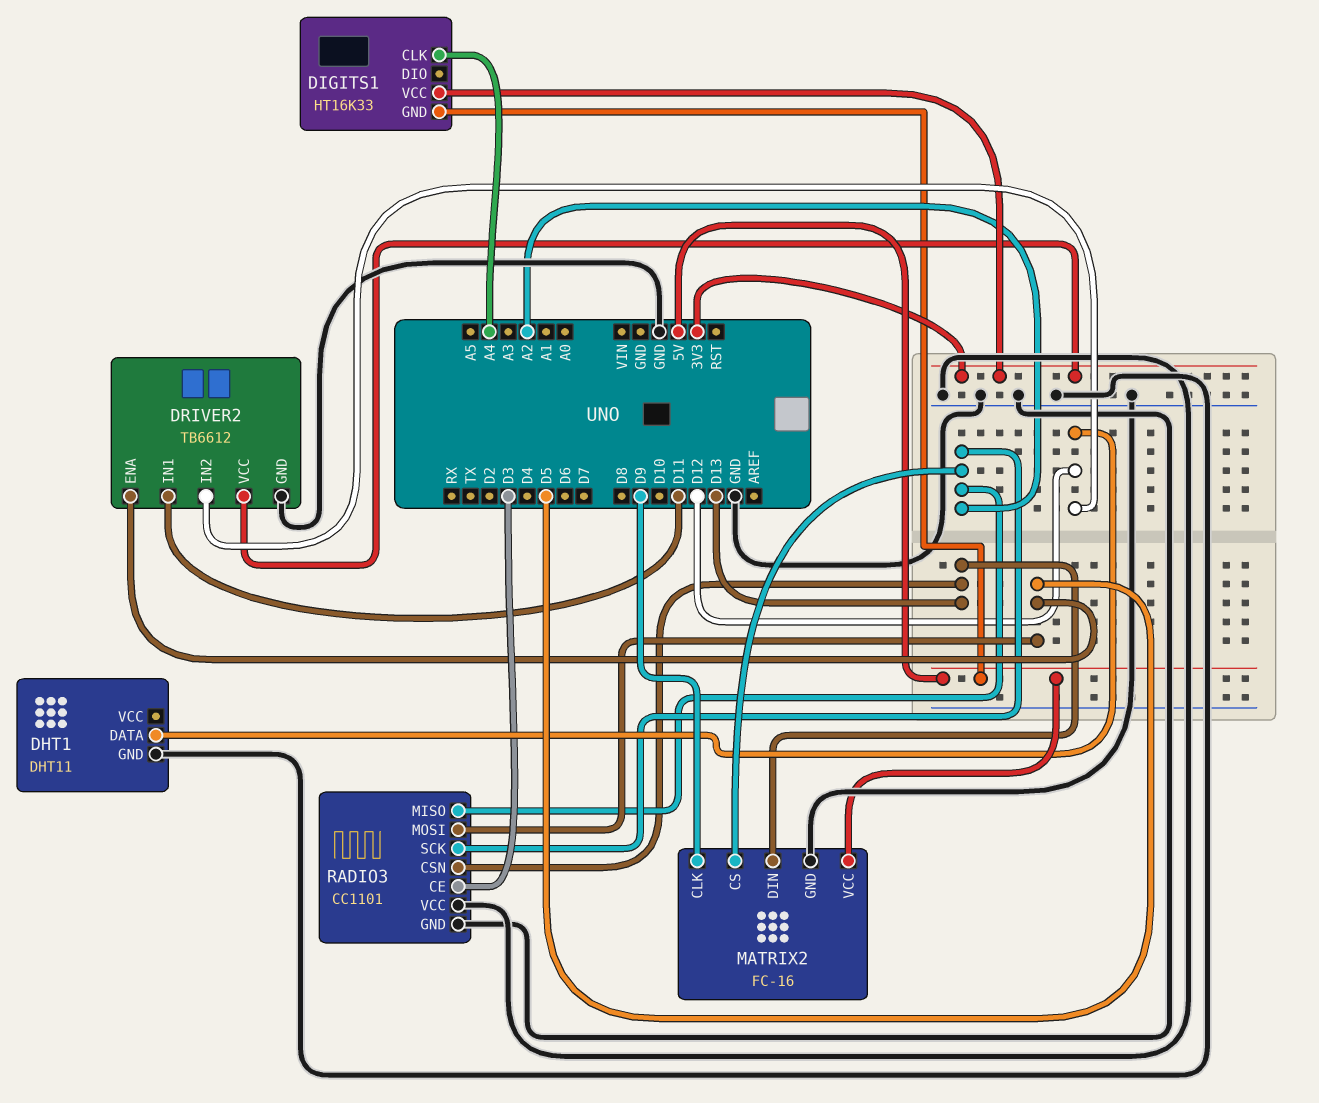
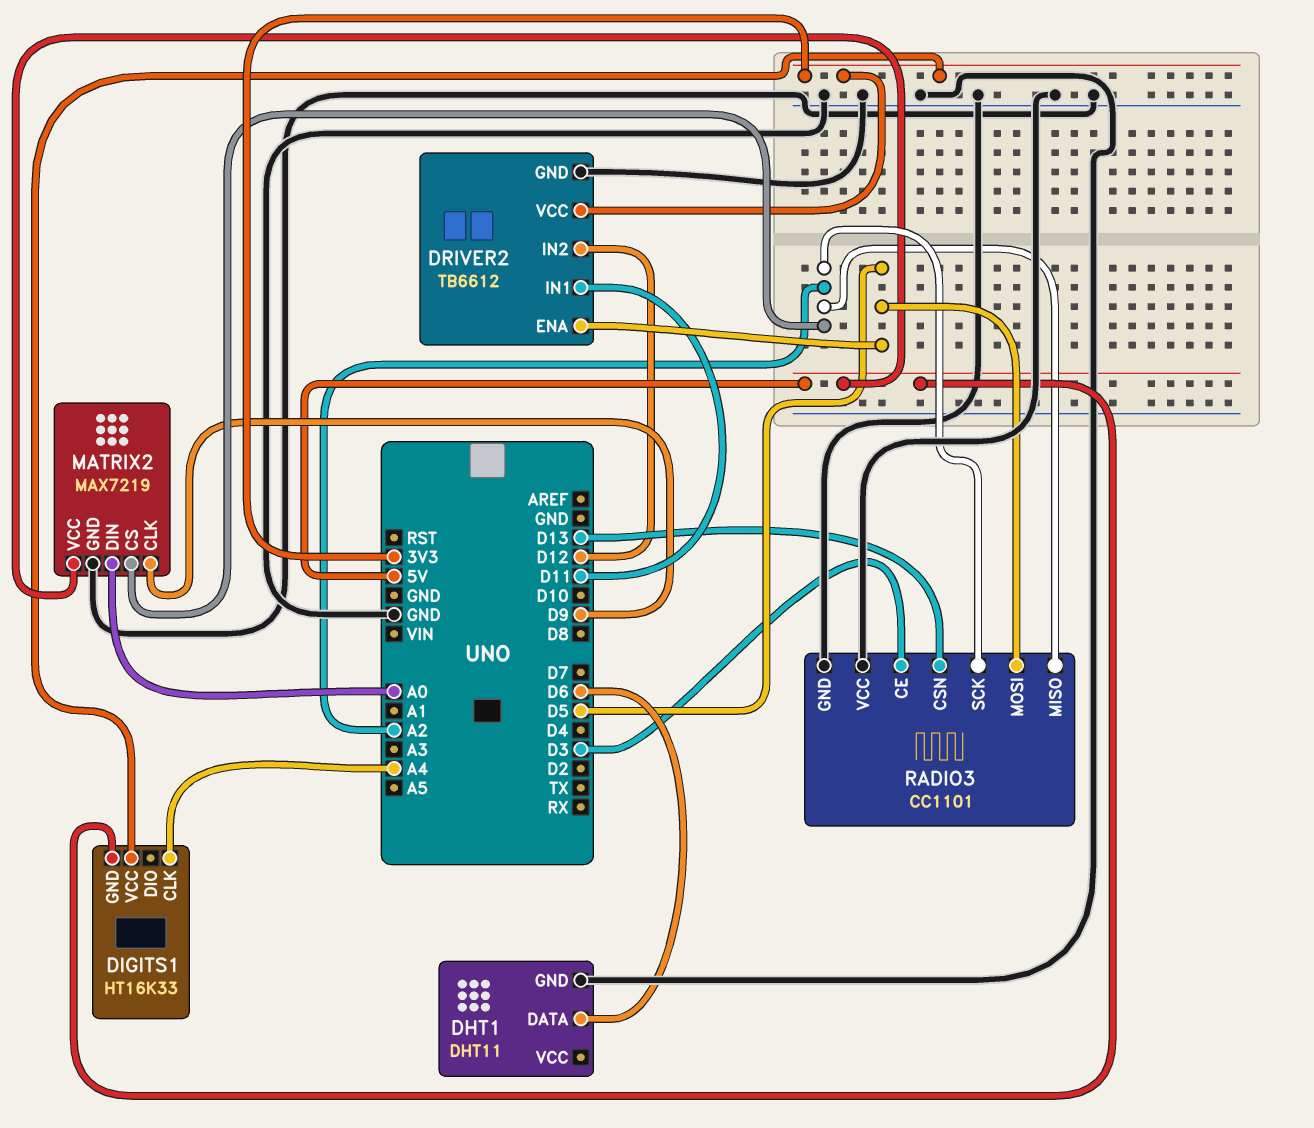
DHT1 pin DATA: D12 -> D6
MATRIX2: FC-16 -> MAX7219
MATRIX2 pin DIN: D13 -> A0

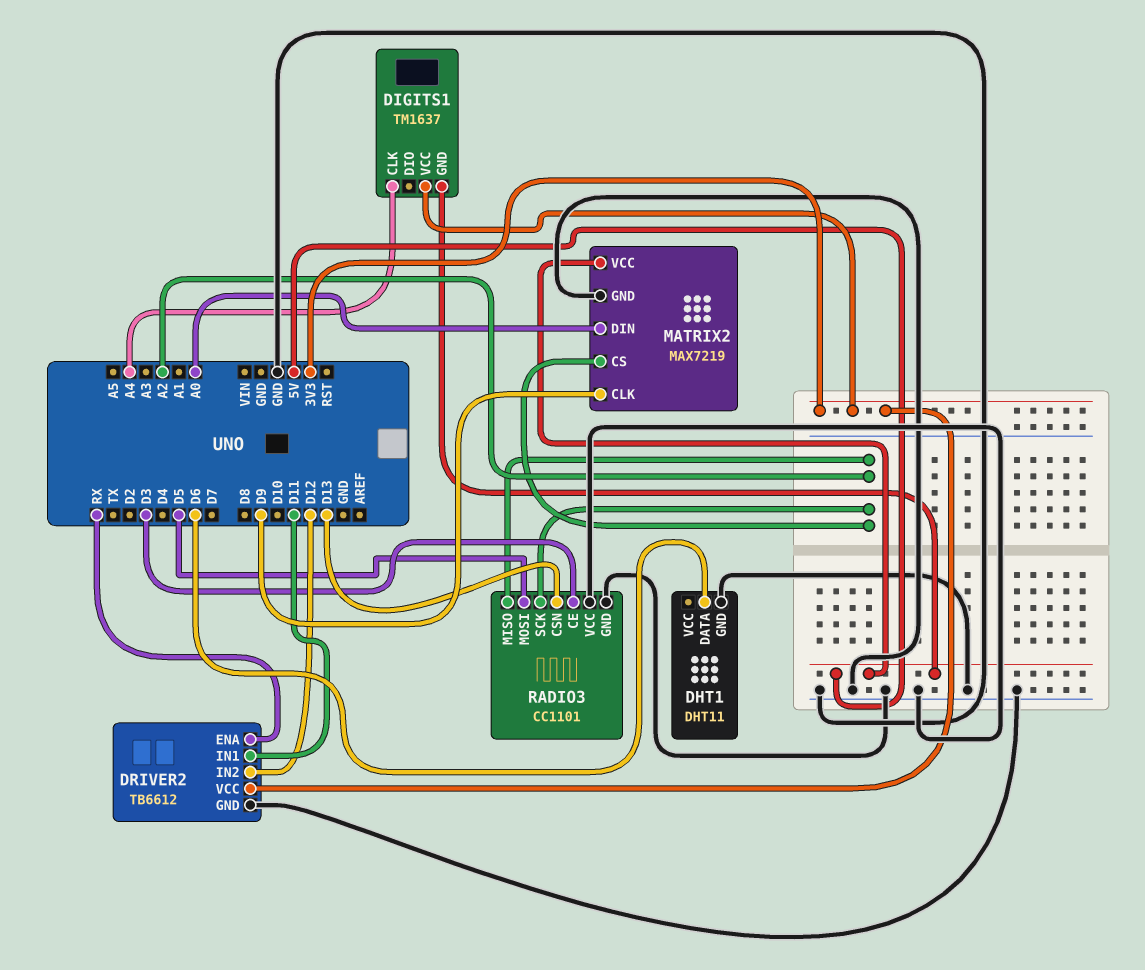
DIGITS1: HT16K33 -> TM1637
DRIVER2 pin ENA: D5 -> RX

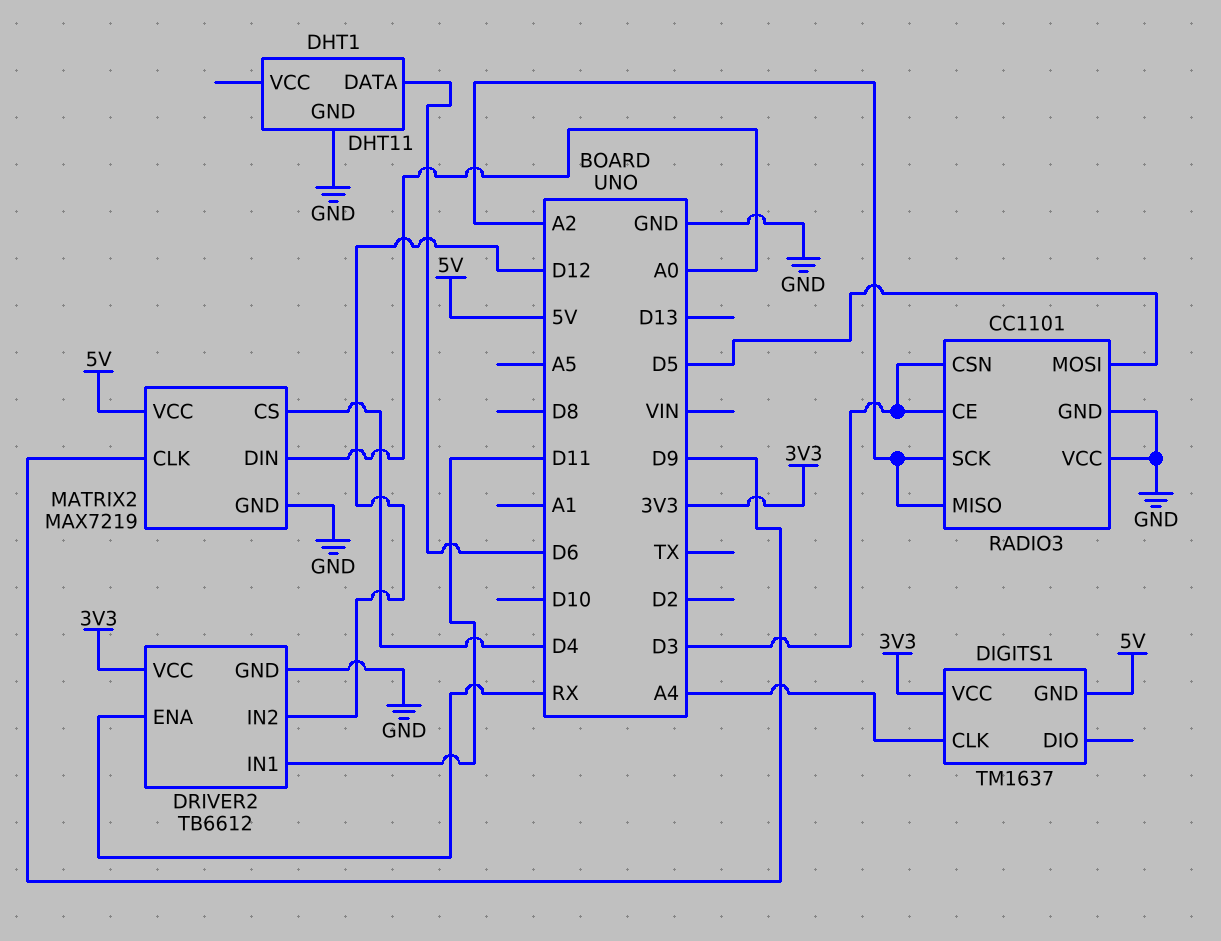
MATRIX2 pin CS: A2 -> D4
RADIO3 pin CSN: D13 -> D3

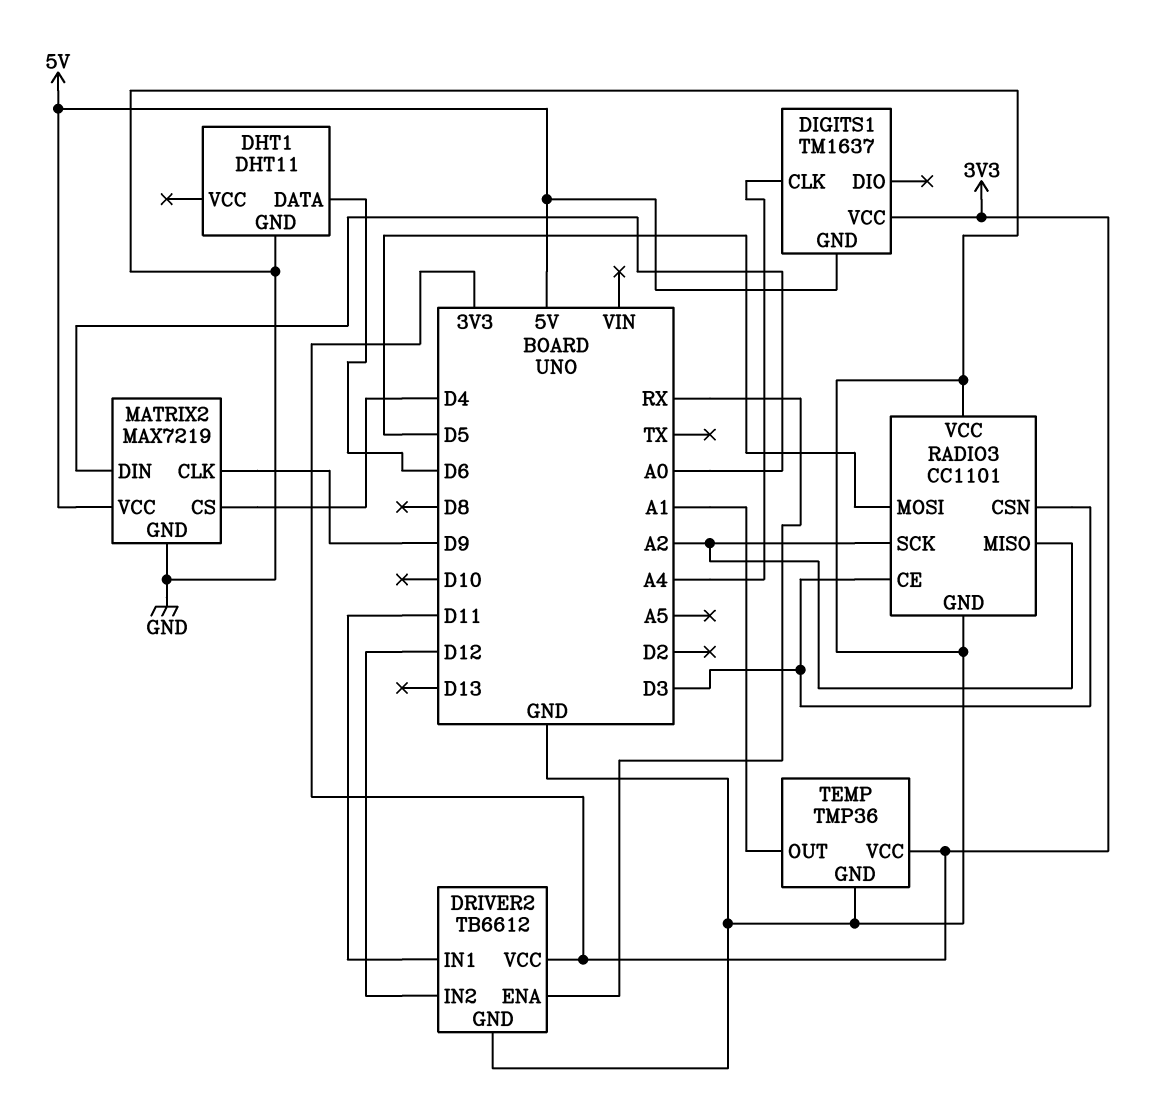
TEMP: none -> TMP36
TEMP pin GND: none -> GND
TEMP pin OUT: none -> A1
TEMP pin VCC: none -> 3V3

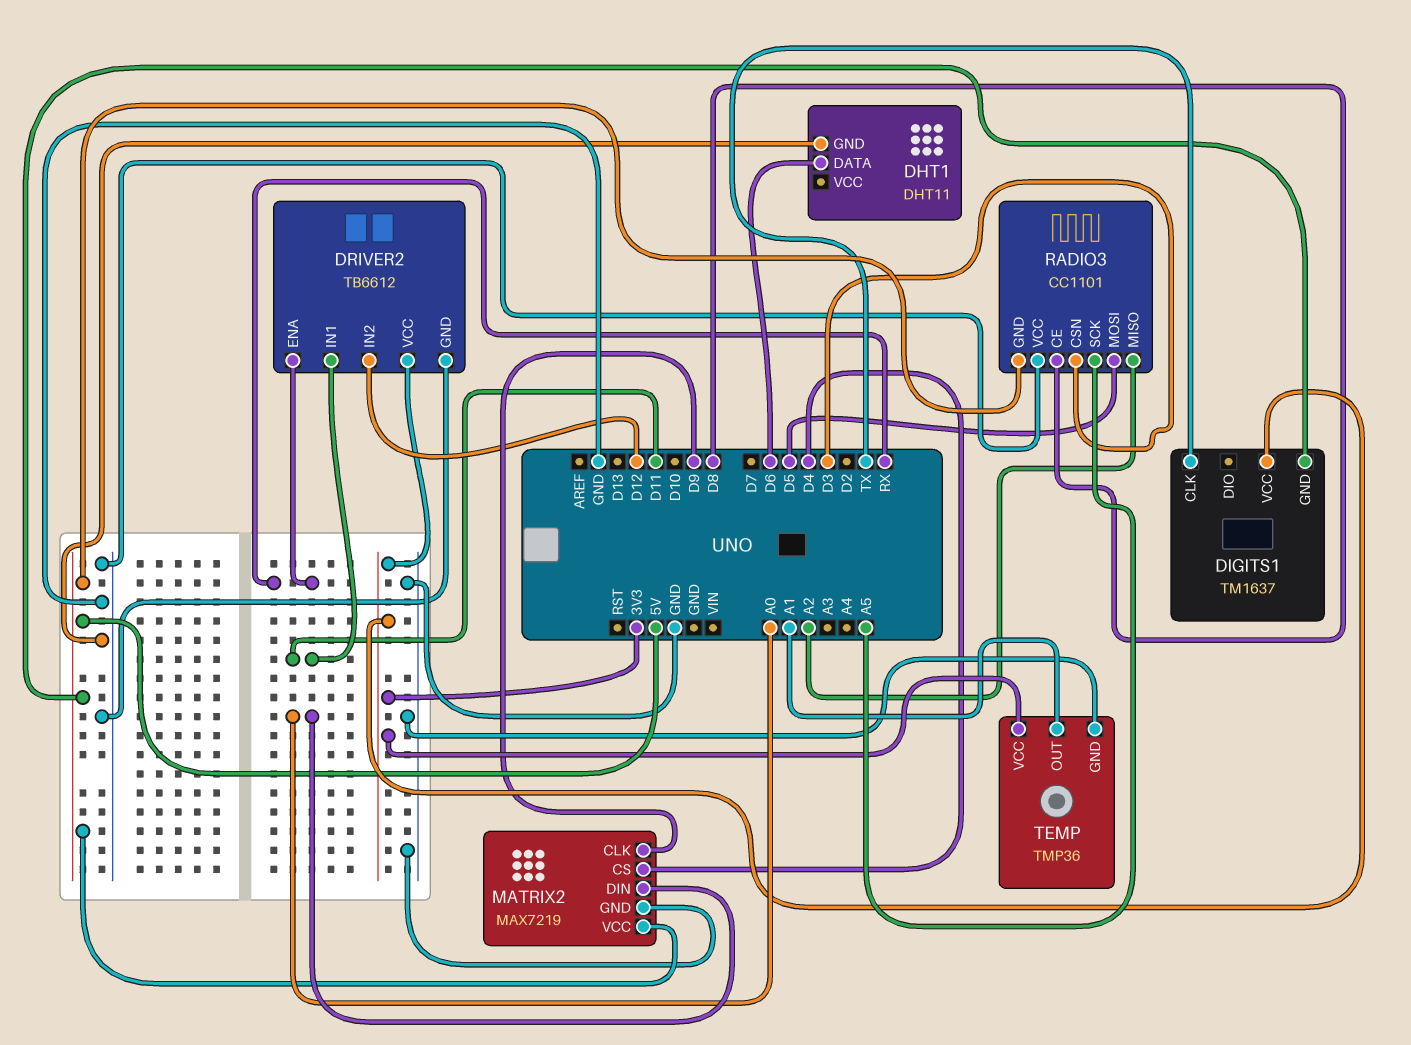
DIGITS1 pin CLK: A4 -> TX
RADIO3 pin CE: D3 -> D8
RADIO3 pin GND: GND -> 5V
RADIO3 pin SCK: A2 -> A5

